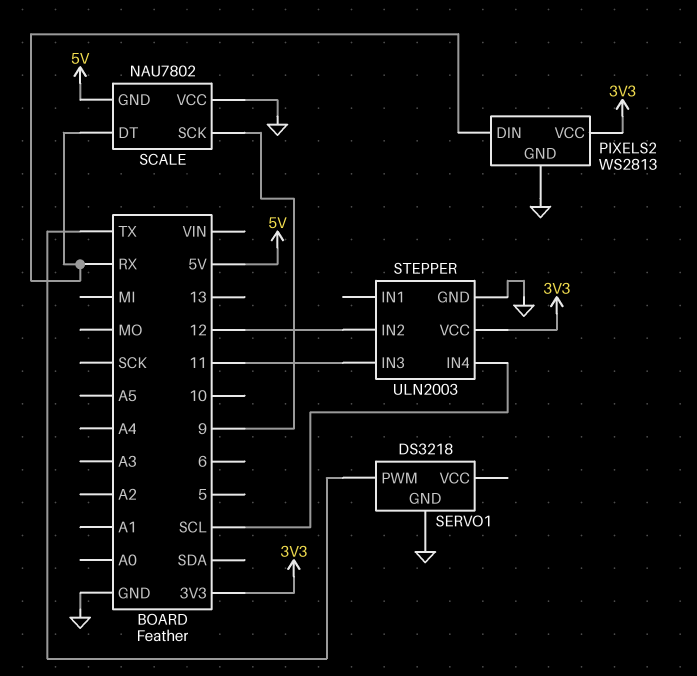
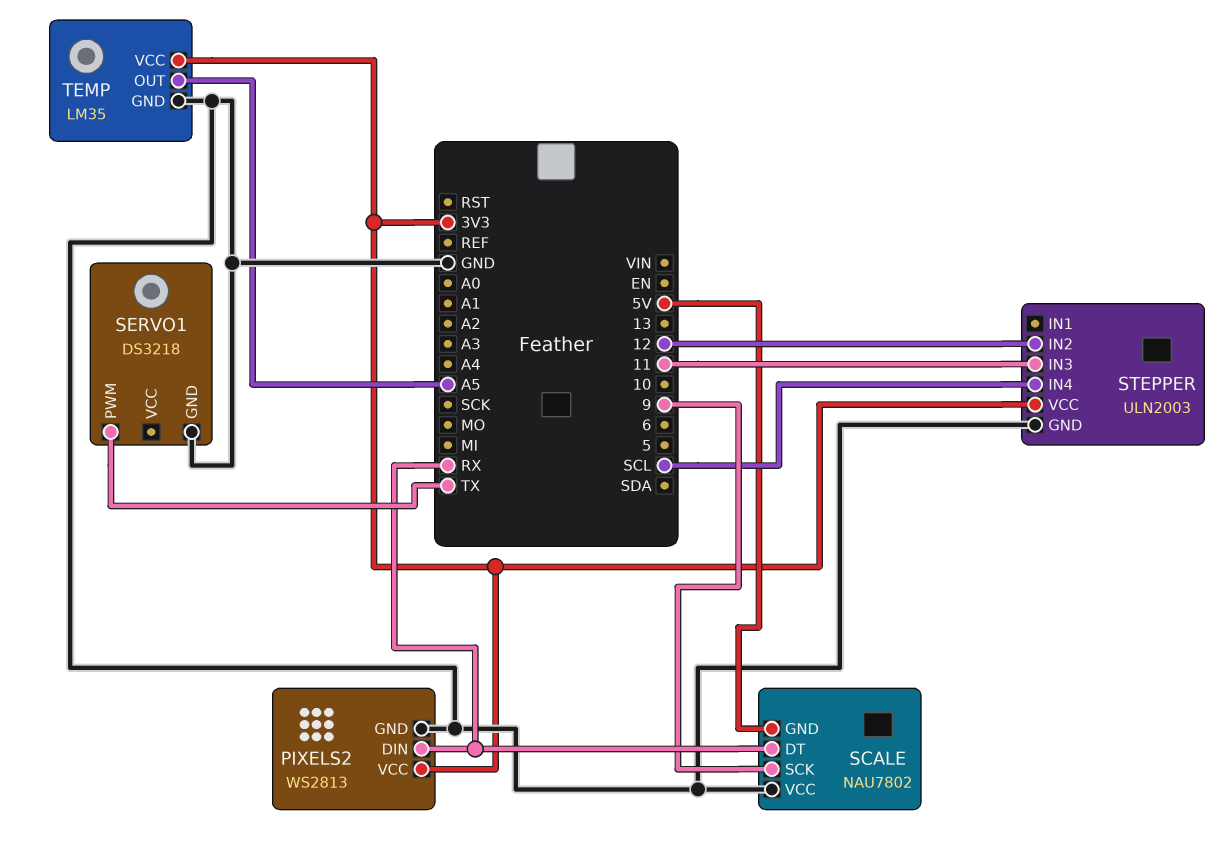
TEMP: none -> LM35
TEMP pin GND: none -> GND
TEMP pin OUT: none -> A5
TEMP pin VCC: none -> 3V3

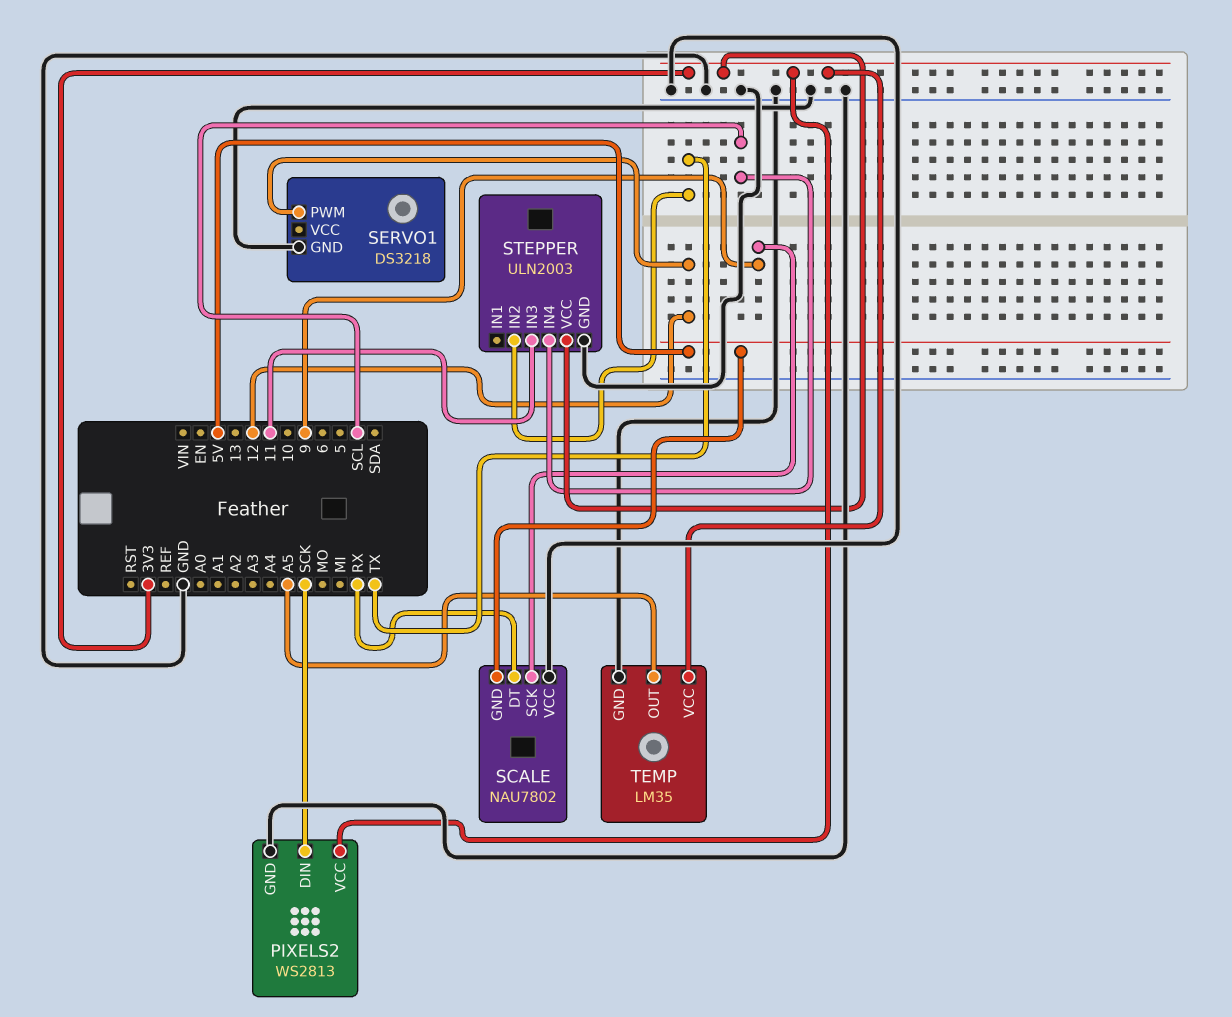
PIXELS2 pin DIN: RX -> SCK
SERVO1 pin PWM: TX -> 12
STEPPER pin IN2: 12 -> TX

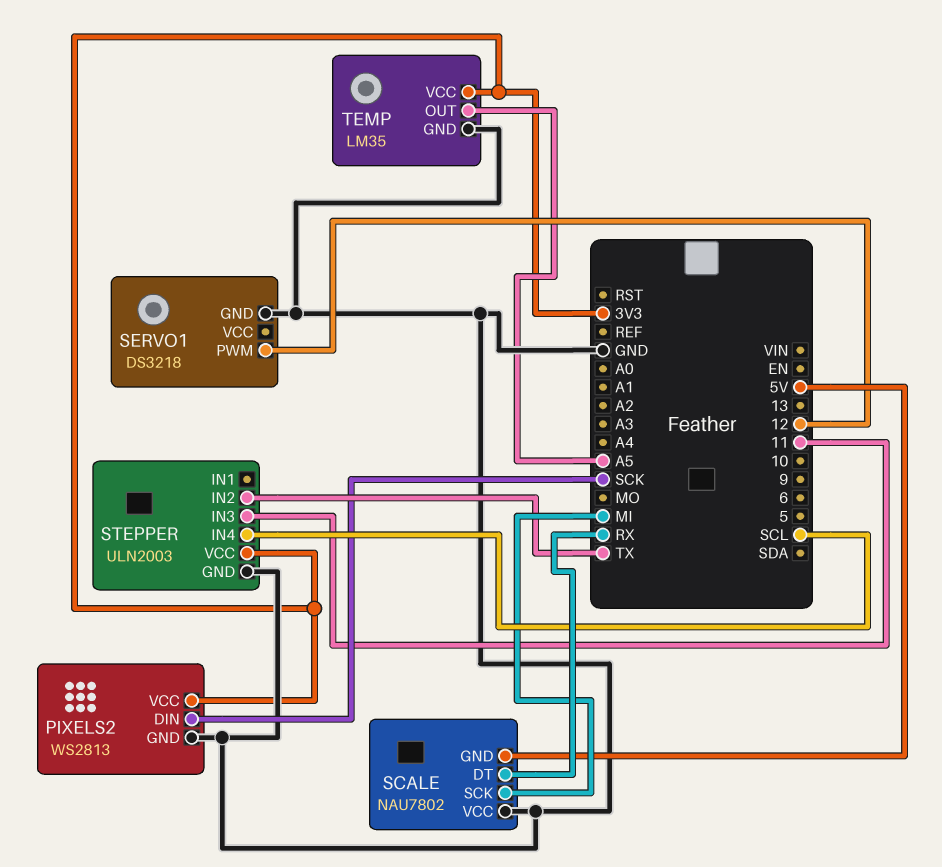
SCALE pin SCK: 9 -> MI

